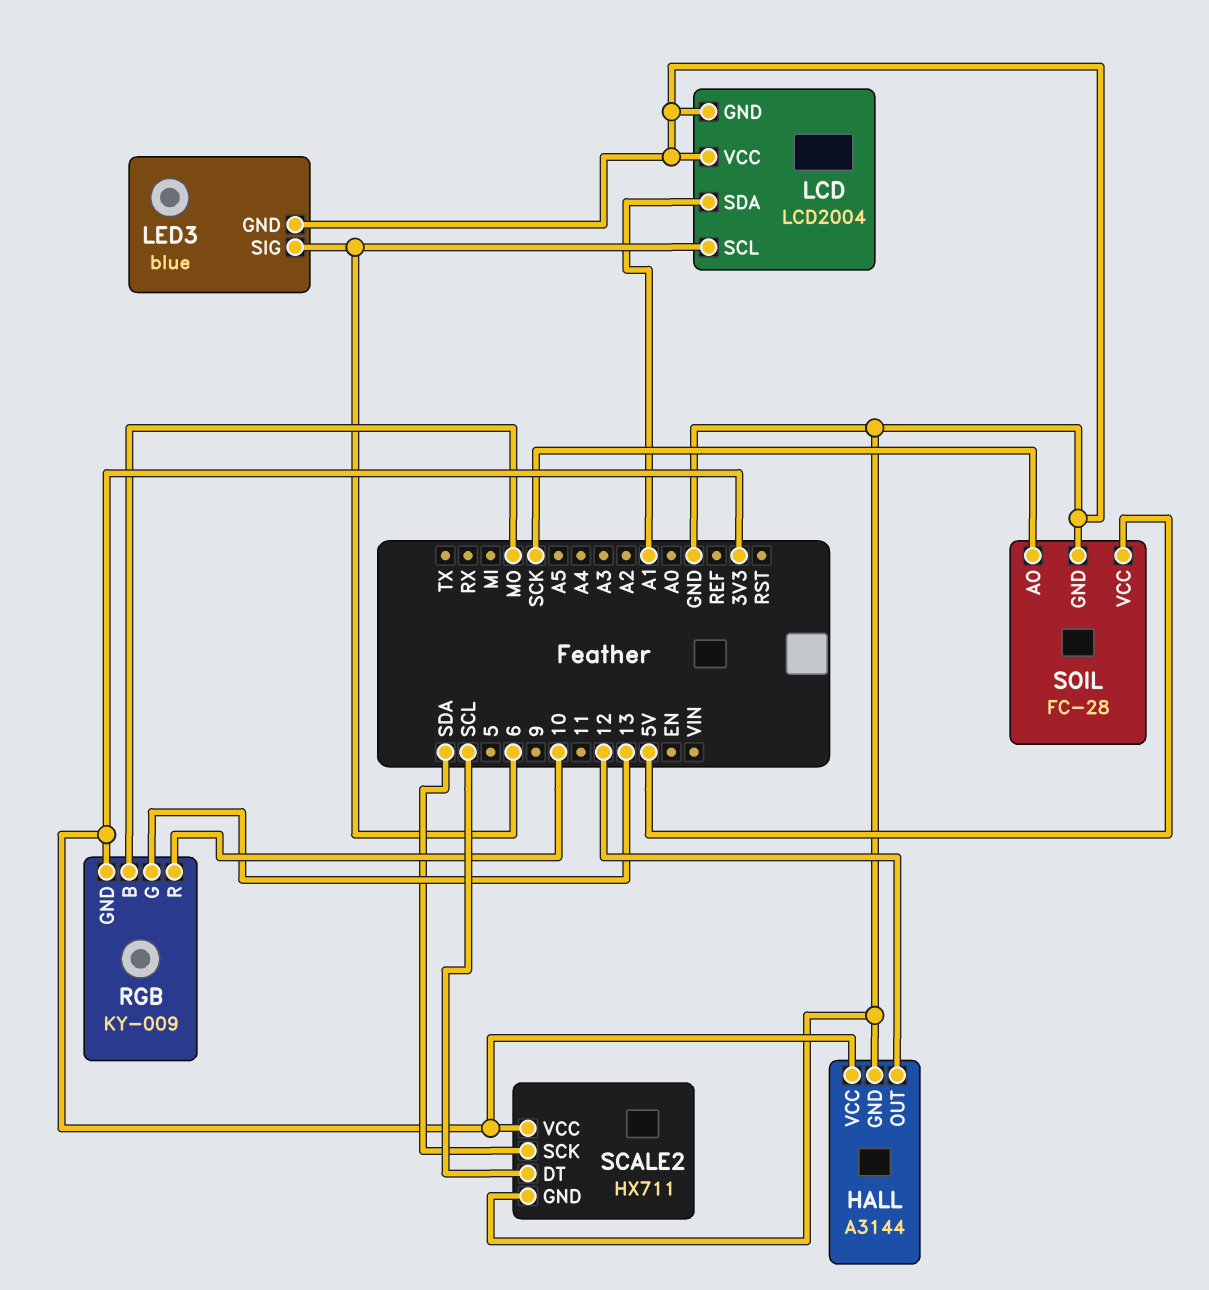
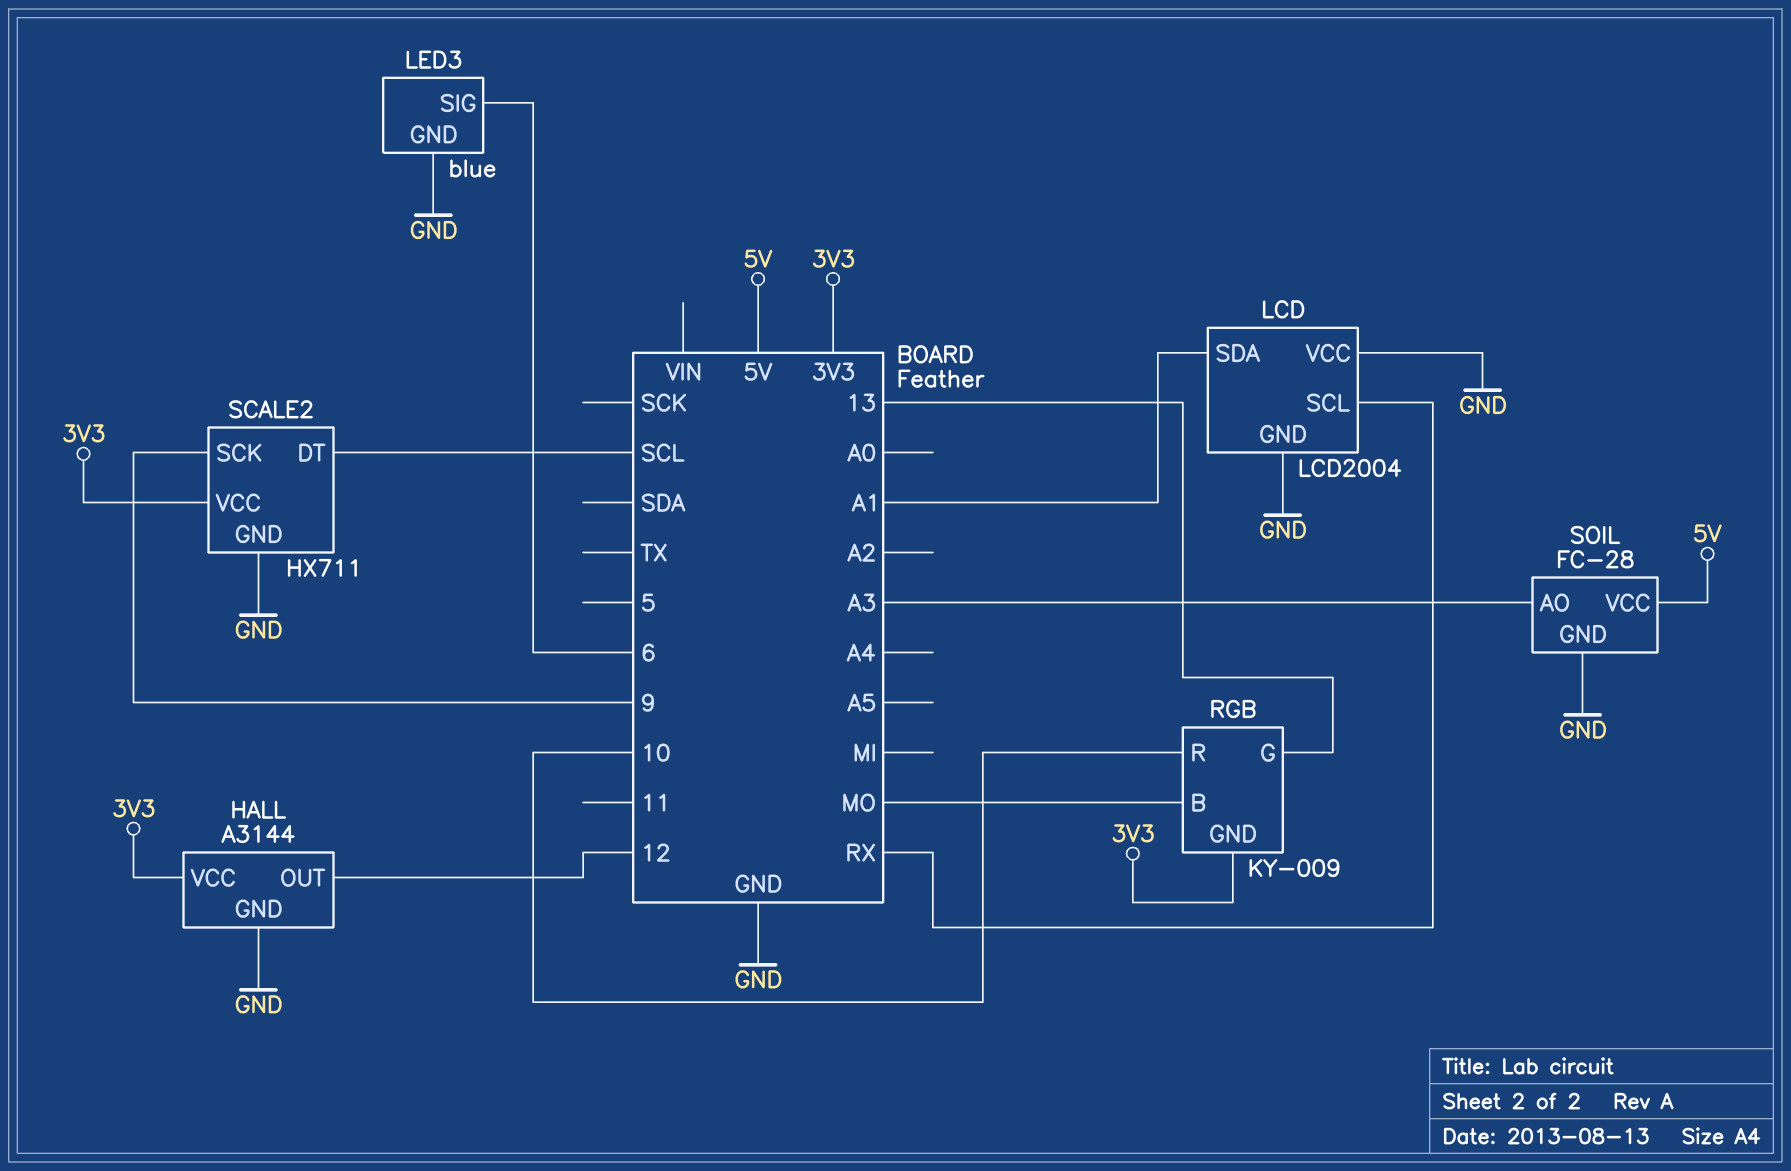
LCD pin SCL: 6 -> RX
SCALE2 pin SCK: SDA -> 9
SOIL pin AO: SCK -> A3

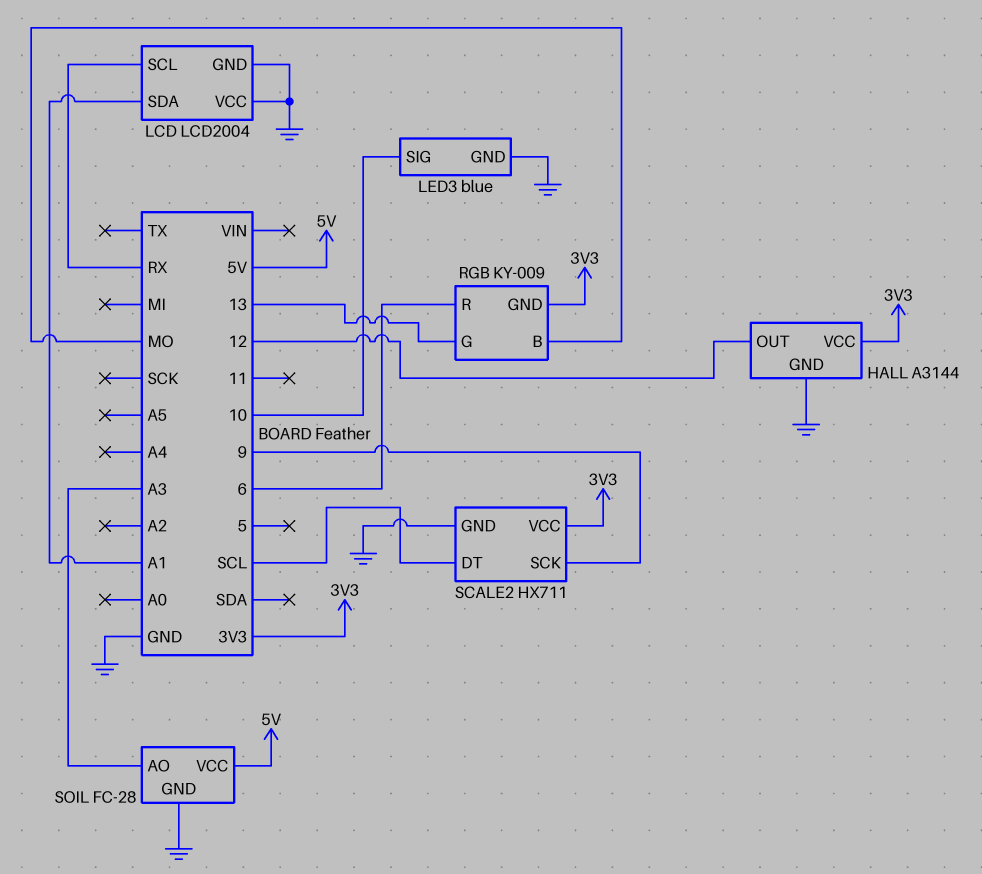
LED3 pin SIG: 6 -> 10
RGB pin R: 10 -> 6

